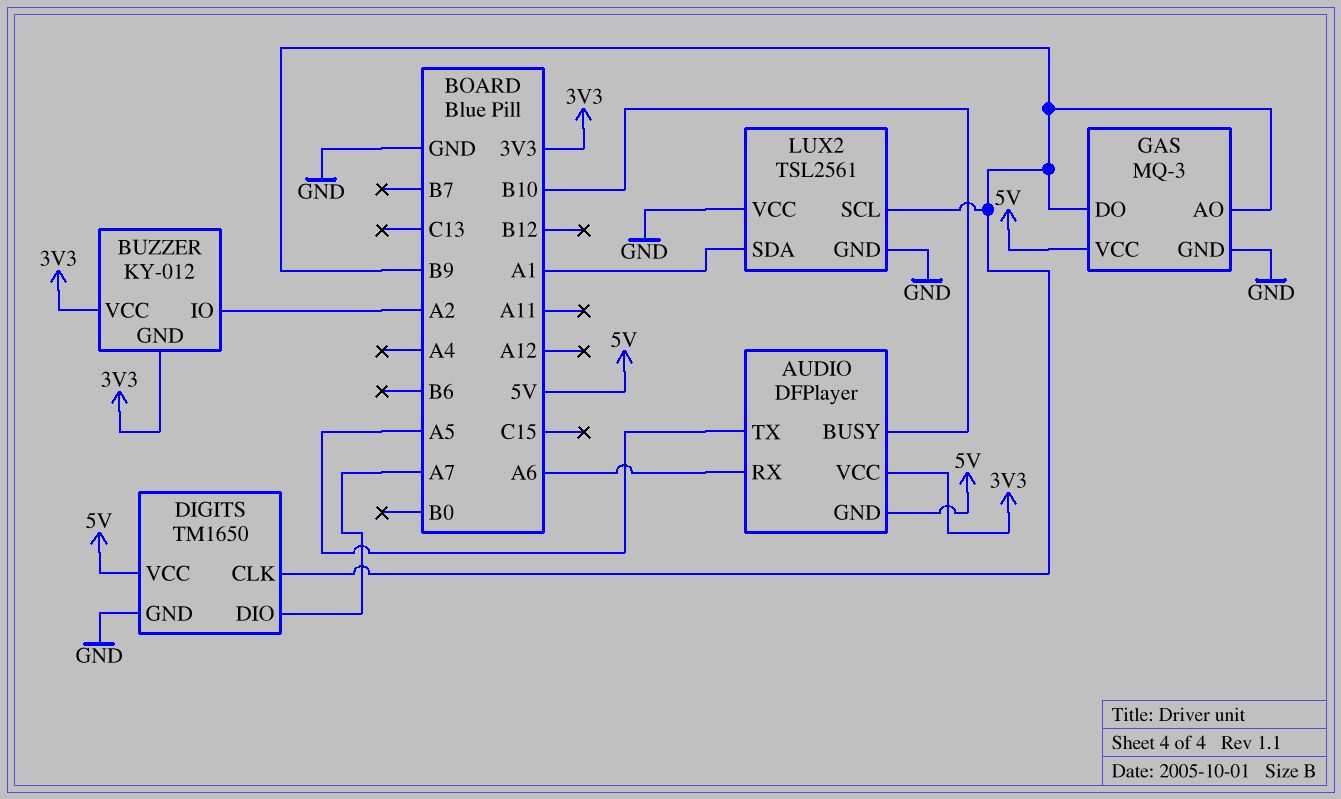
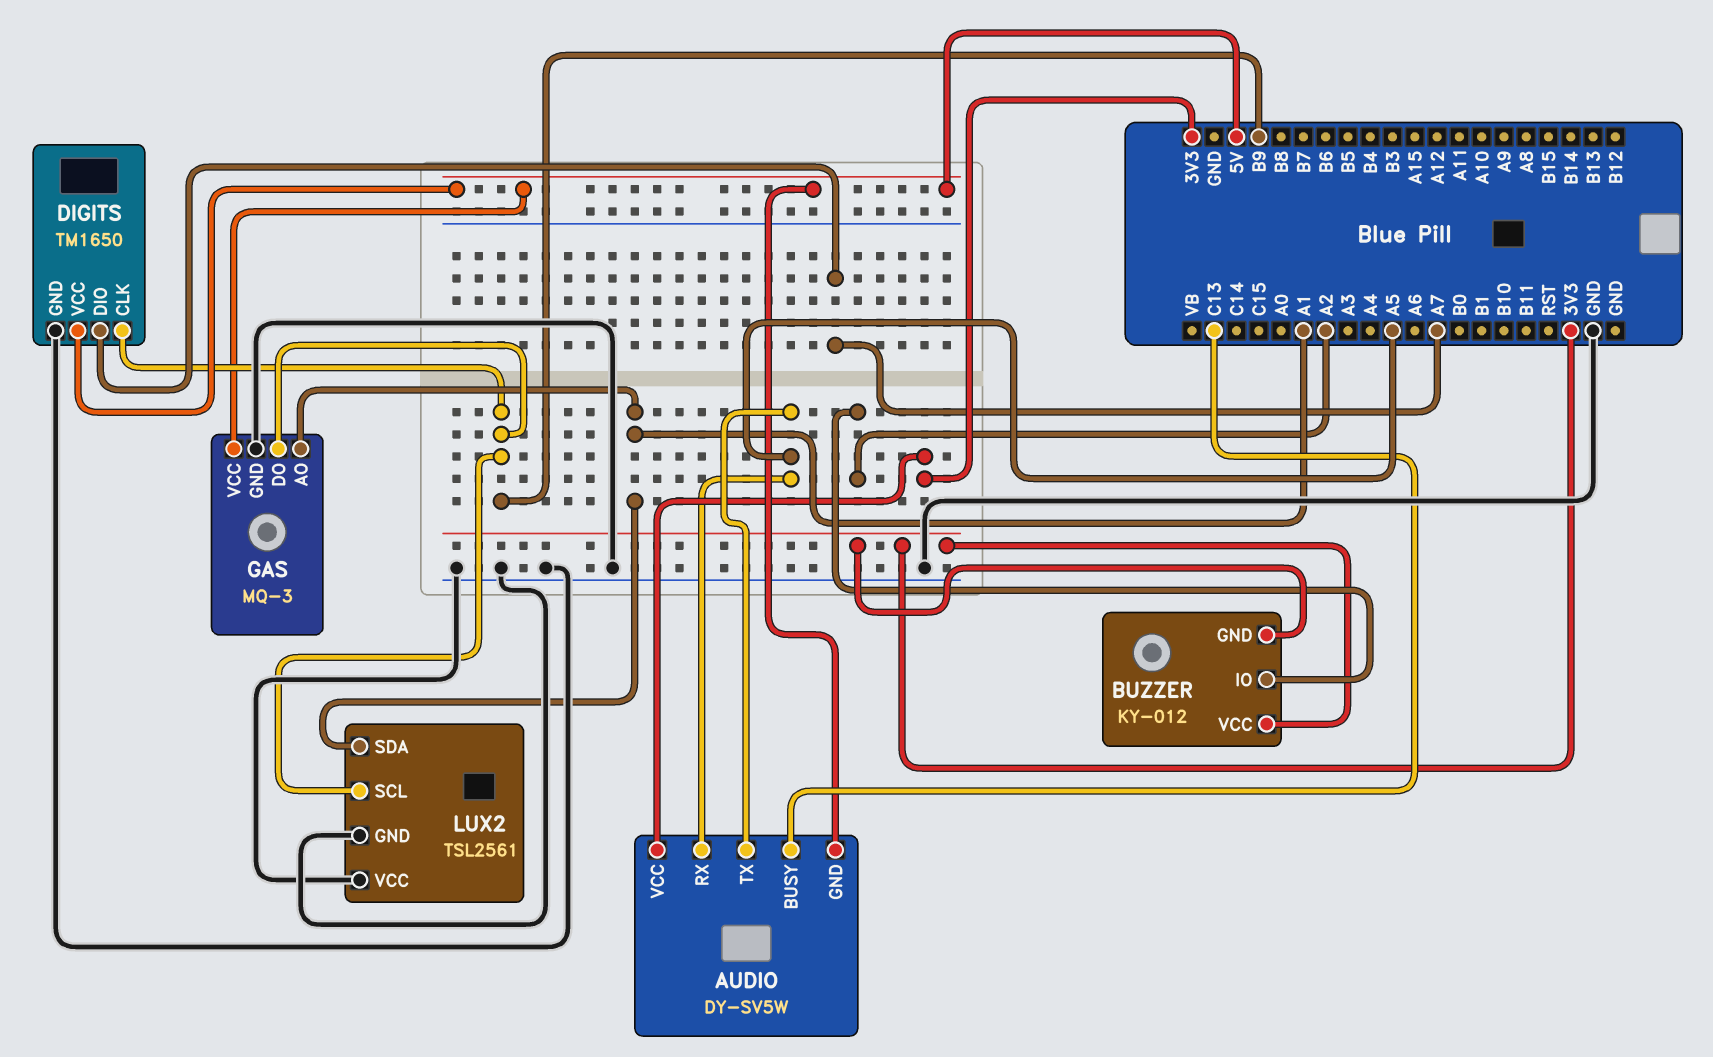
AUDIO: DFPlayer -> DY-SV5W
AUDIO pin BUSY: B10 -> C13
AUDIO pin RX: A6 -> A5
GAS pin AO: B9 -> A1

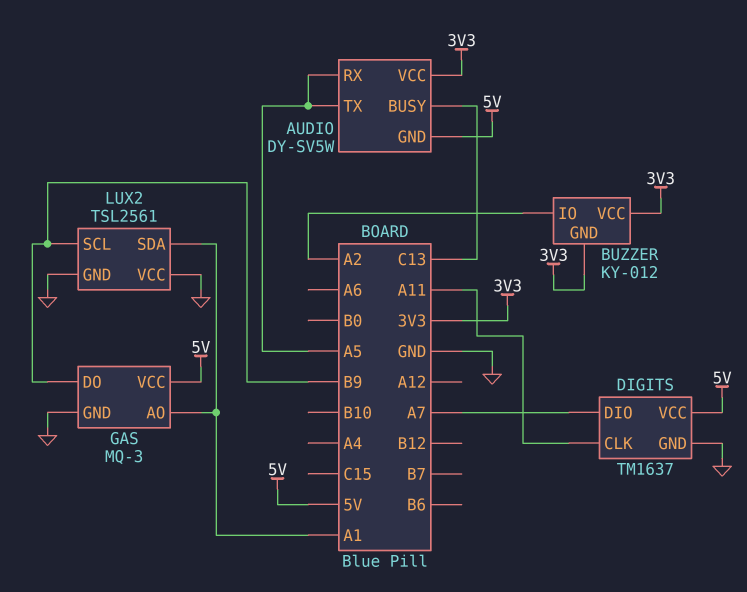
DIGITS: TM1650 -> TM1637
DIGITS pin CLK: B9 -> A11

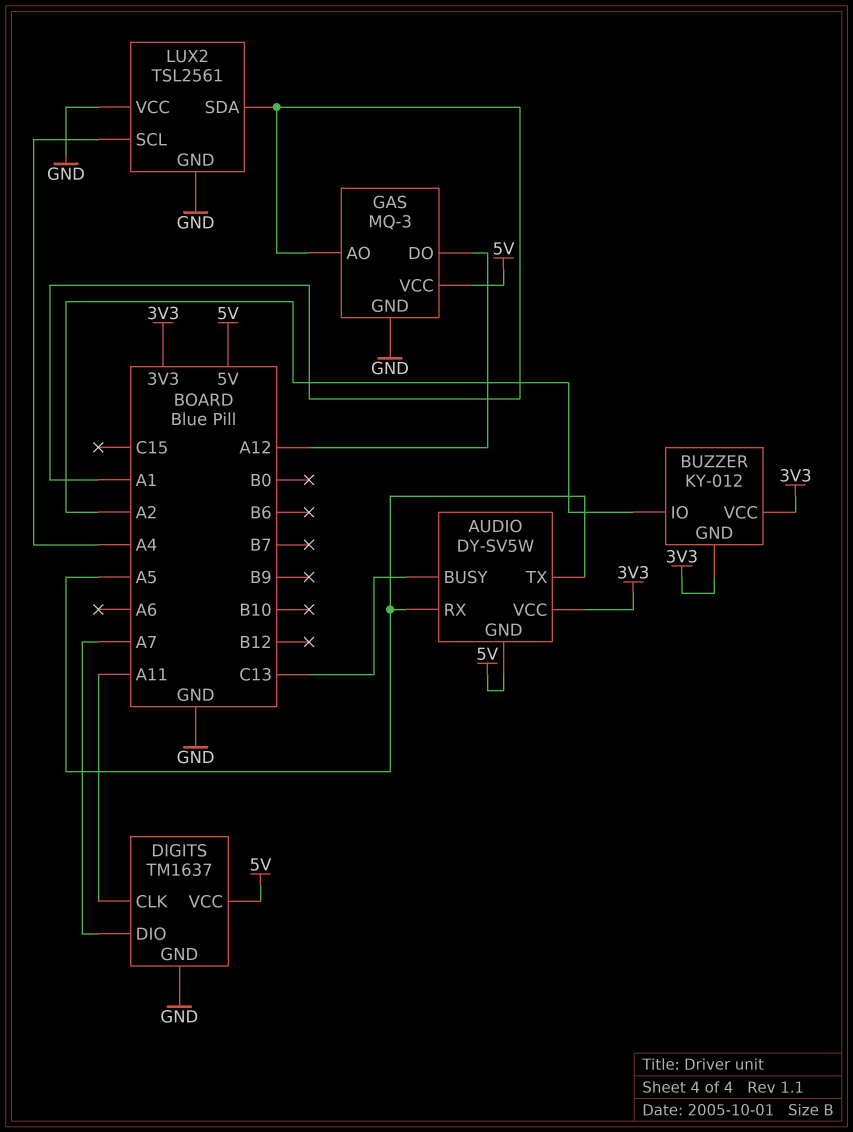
GAS pin DO: B9 -> A12
LUX2 pin SCL: B9 -> A4

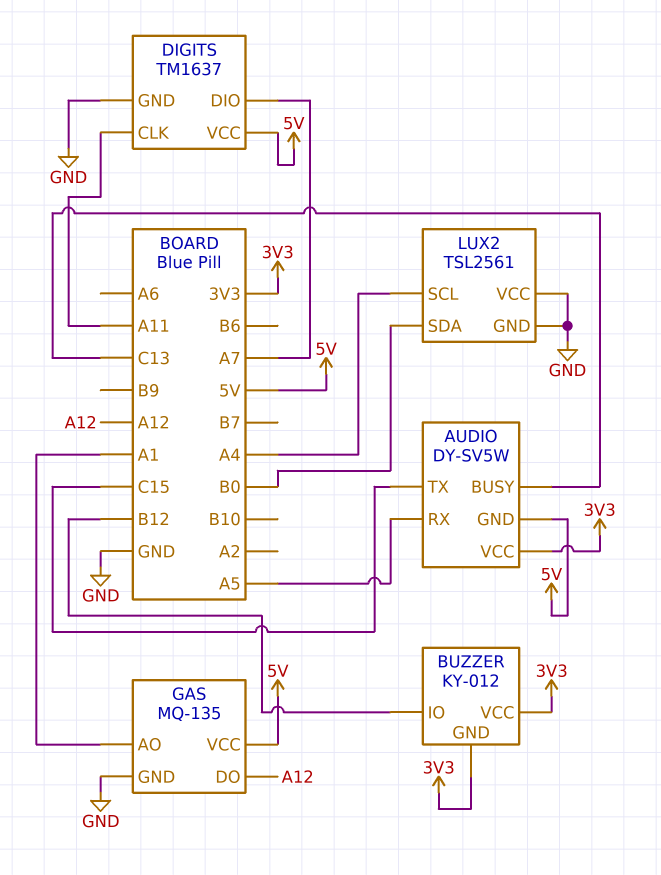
AUDIO pin TX: A5 -> C15
BUZZER pin IO: A2 -> B12
GAS: MQ-3 -> MQ-135
LUX2 pin SDA: A1 -> B0

